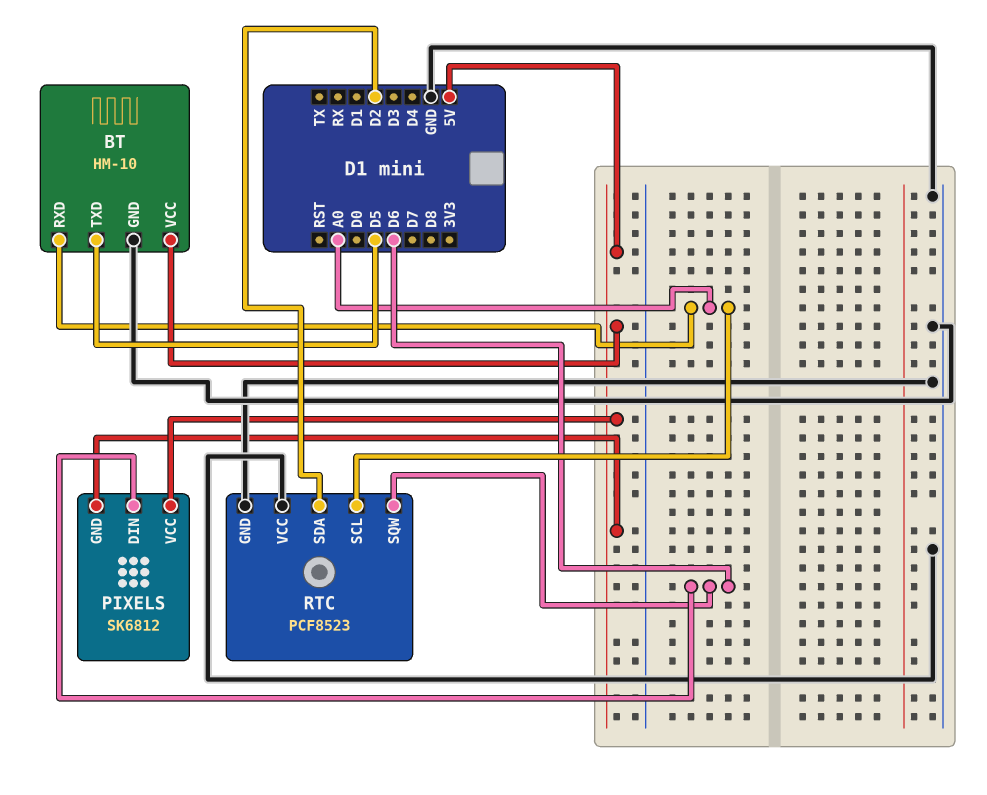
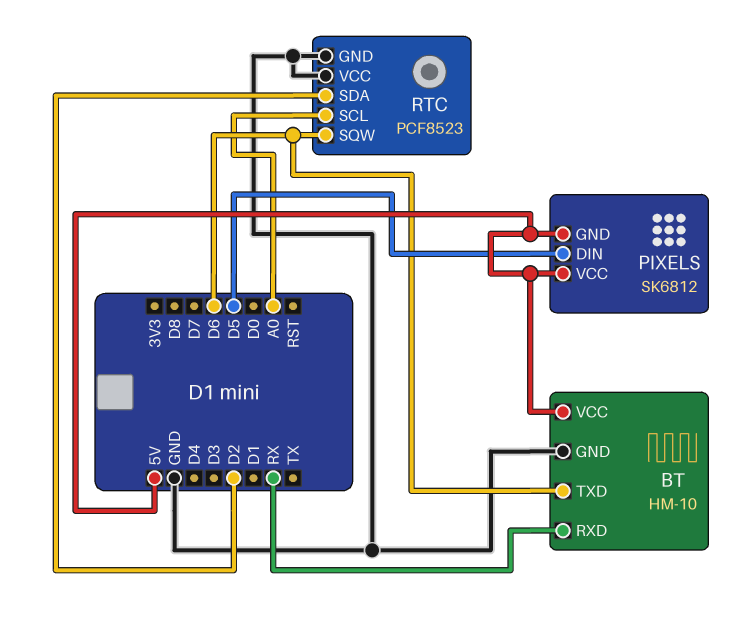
BT pin RXD: A0 -> RX
BT pin TXD: D5 -> D6
PIXELS pin DIN: D6 -> D5

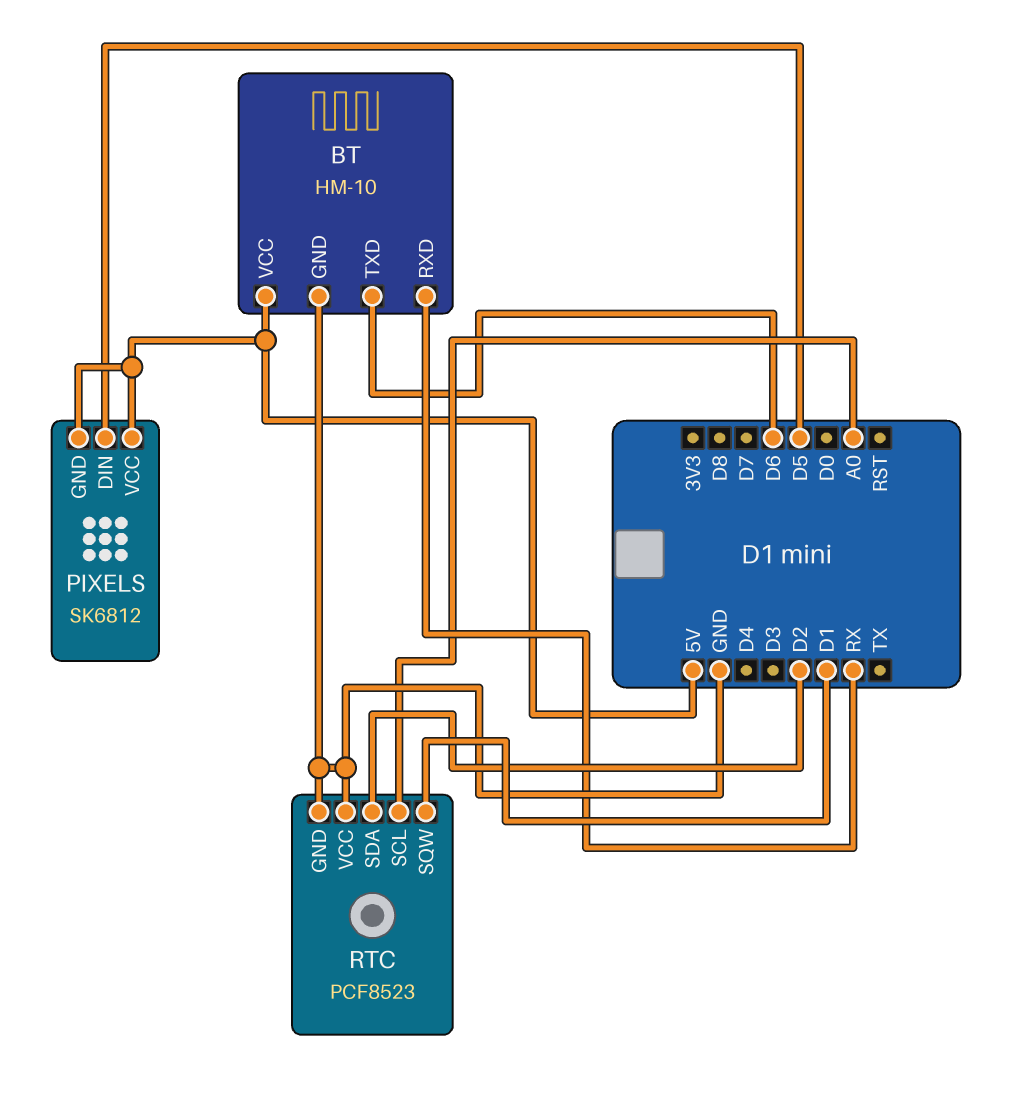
RTC pin SQW: D6 -> D1

